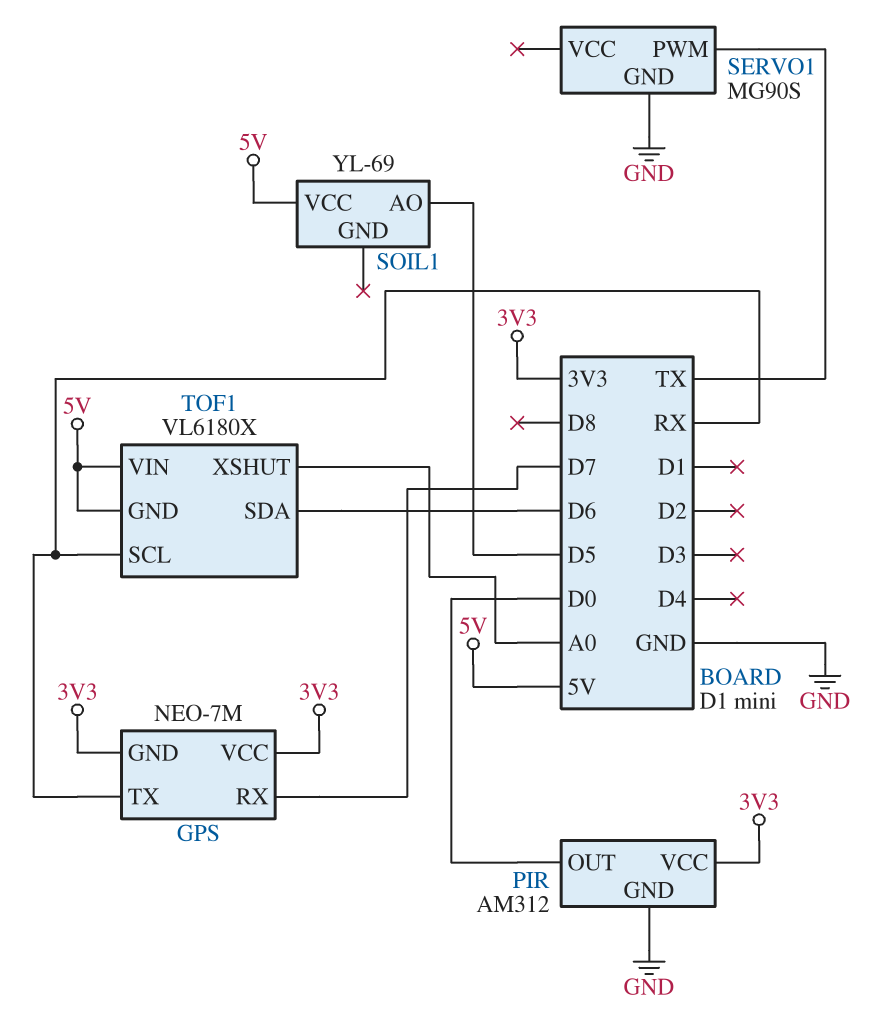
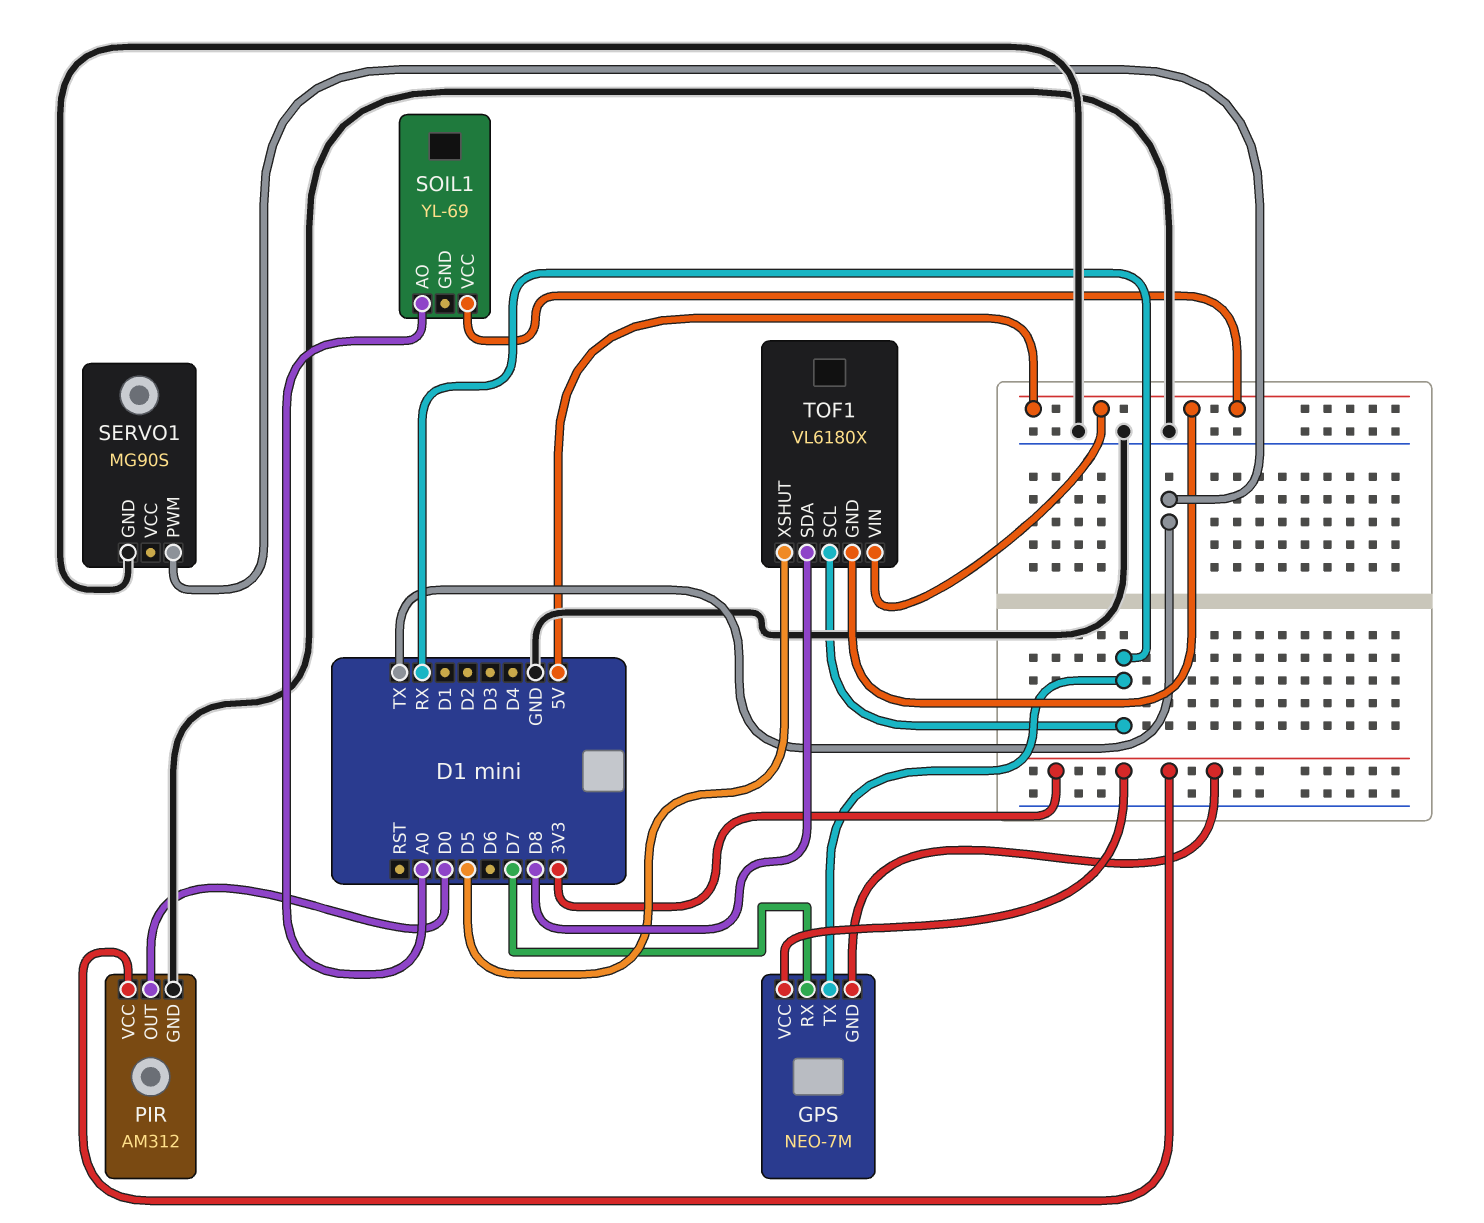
SOIL1 pin AO: D5 -> A0
TOF1 pin SDA: D6 -> D8
TOF1 pin XSHUT: A0 -> D5

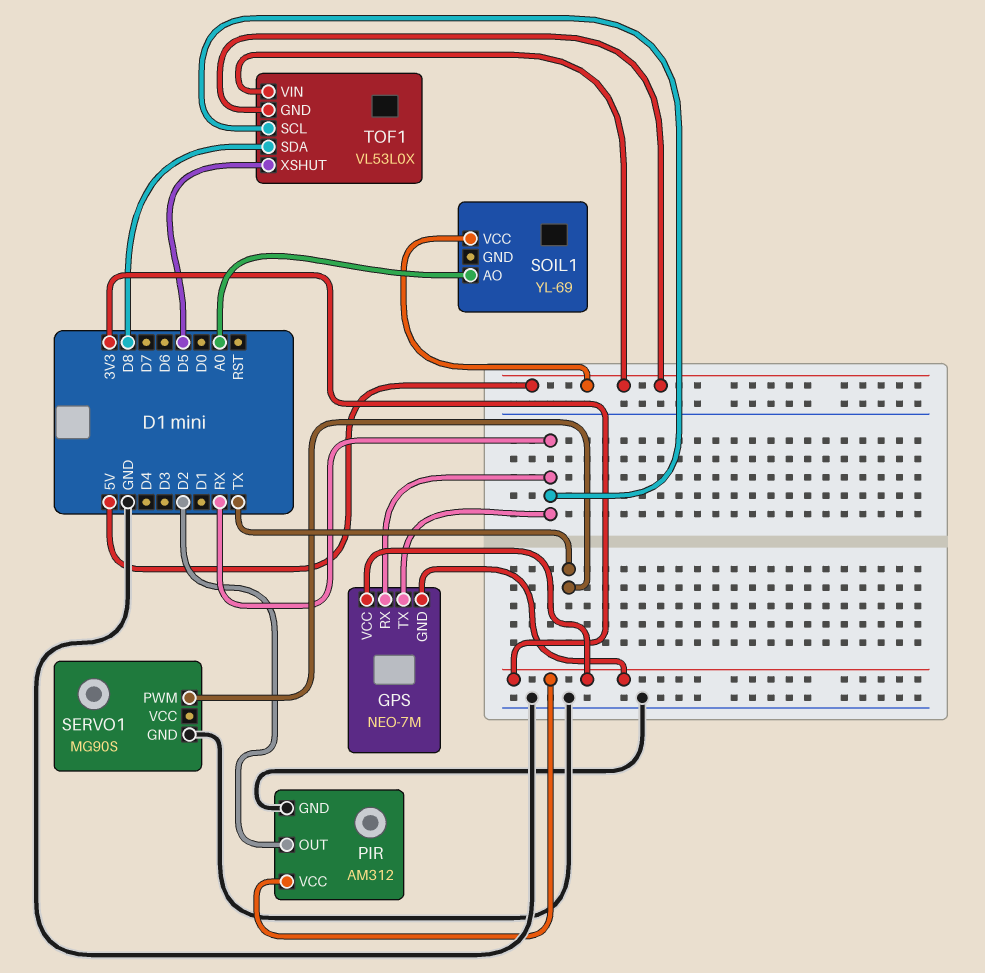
GPS pin RX: D7 -> RX
PIR pin OUT: D0 -> D2
TOF1: VL6180X -> VL53L0X

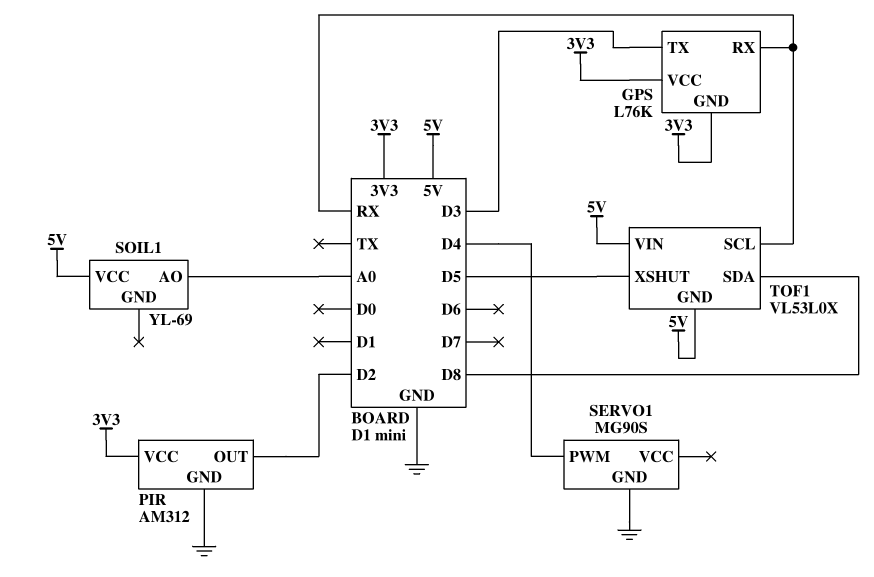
GPS: NEO-7M -> L76K
GPS pin TX: RX -> D3
SERVO1 pin PWM: TX -> D4

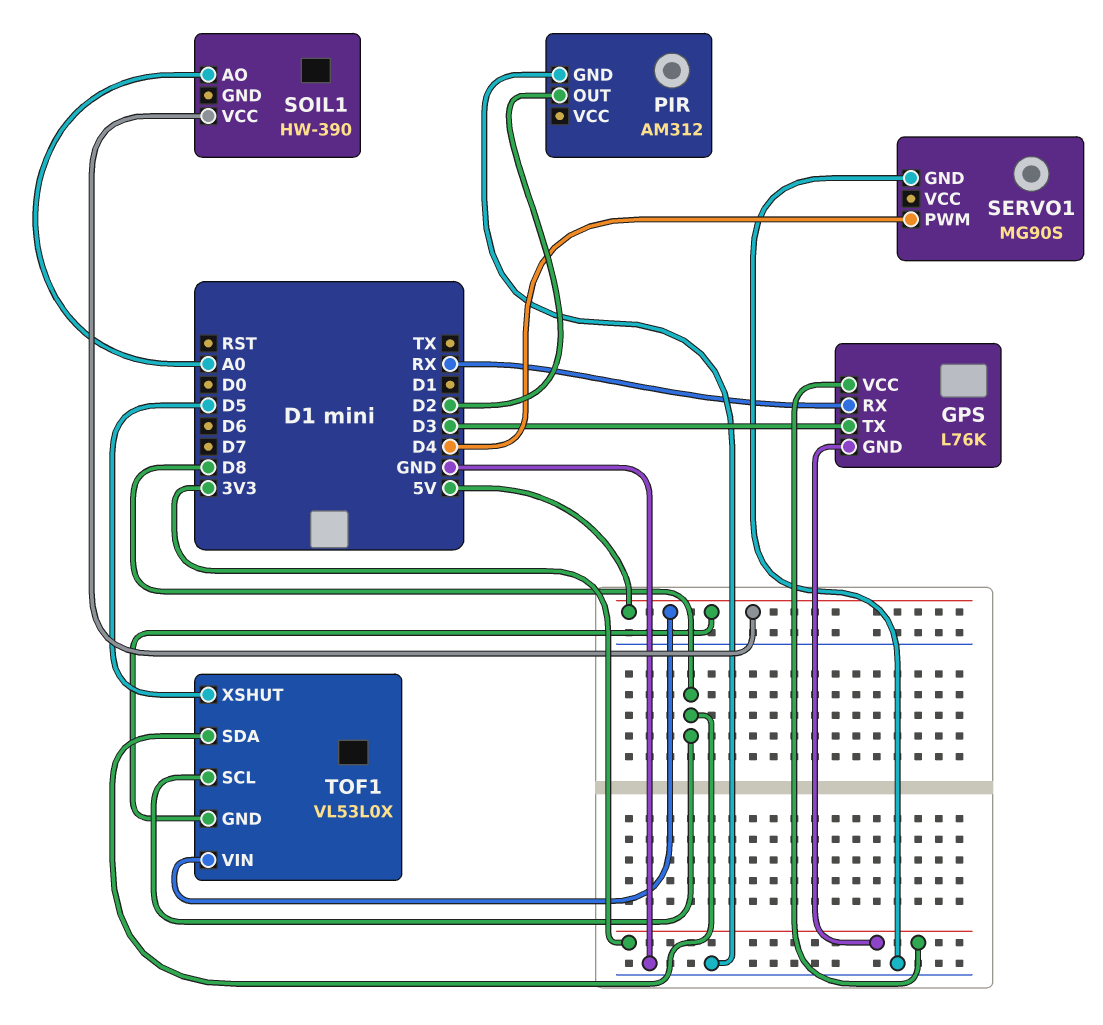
PIR pin VCC: 3V3 -> none
SOIL1: YL-69 -> HW-390
TOF1 pin SCL: RX -> D8

